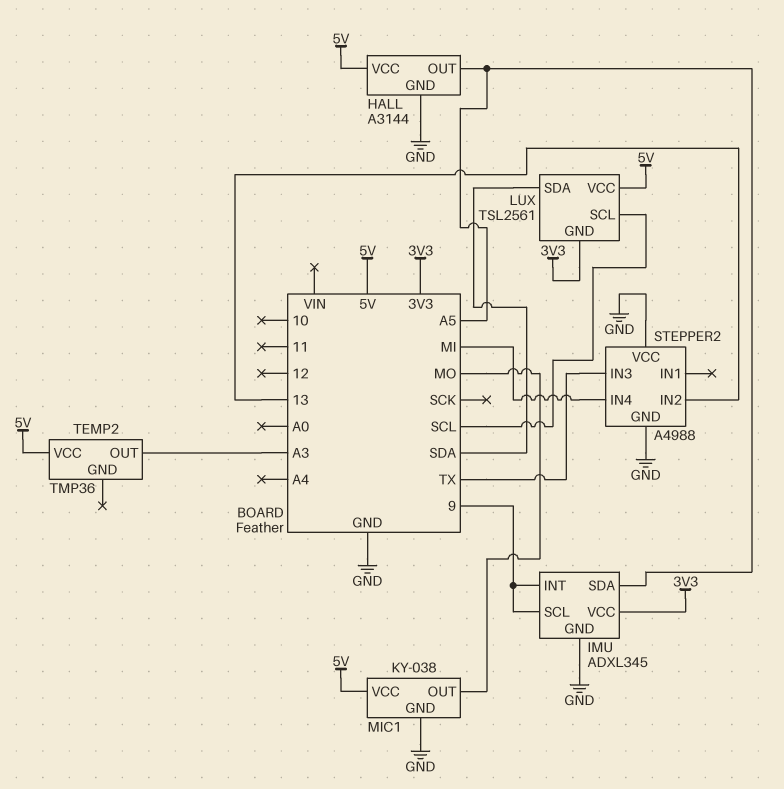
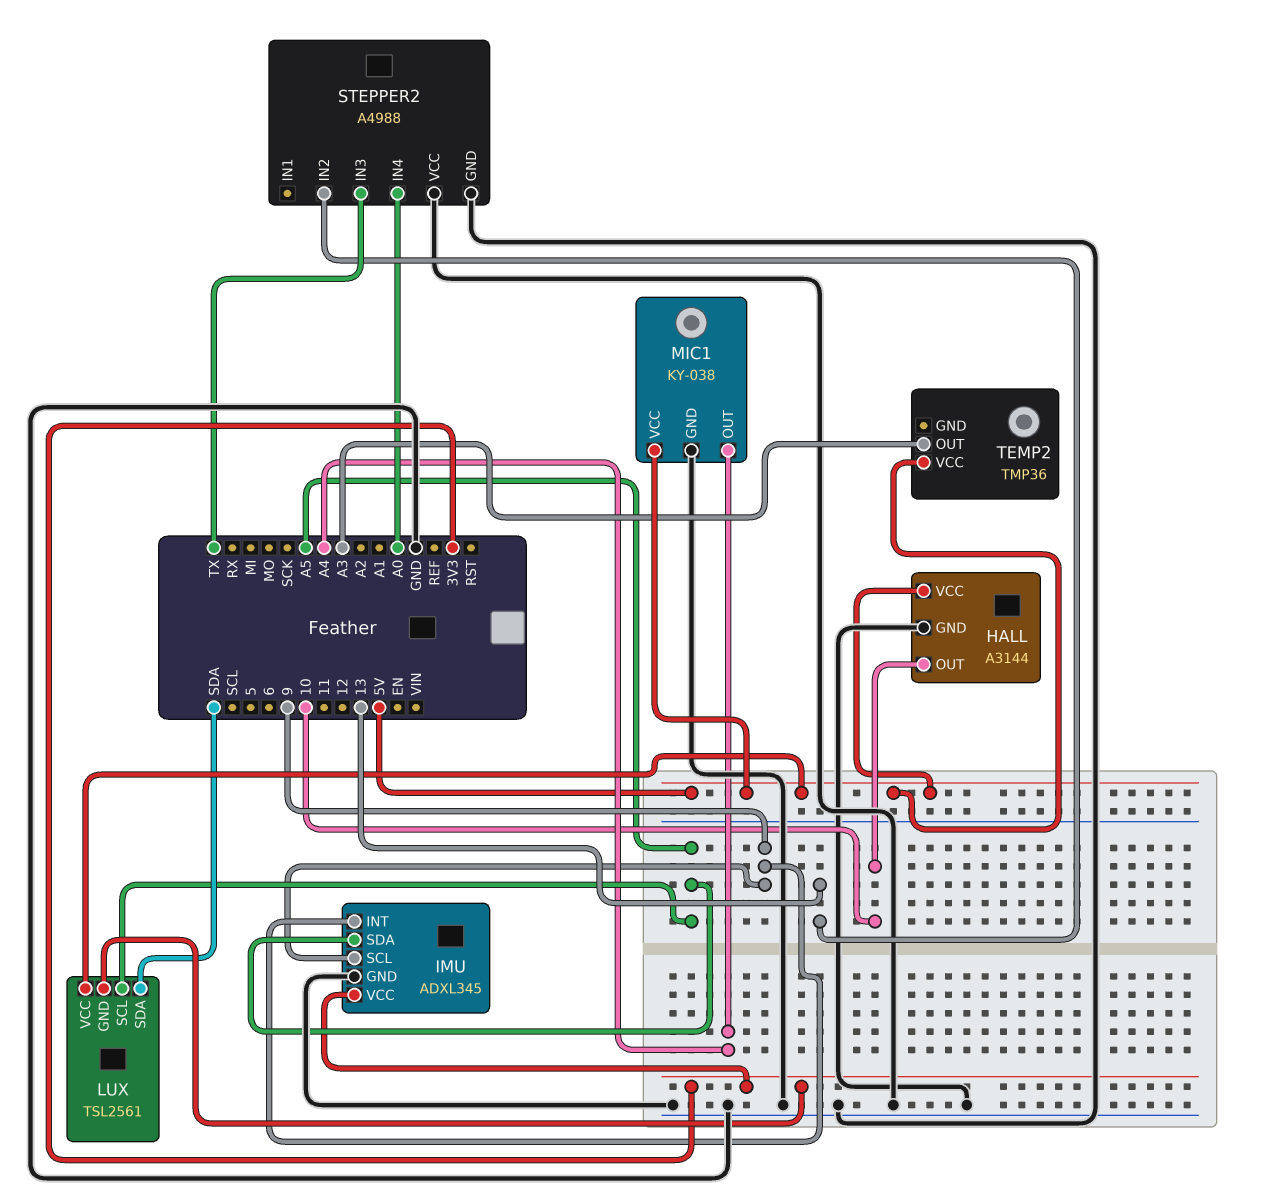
HALL pin OUT: A5 -> 10
LUX pin SCL: SCL -> A5
MIC1 pin OUT: MO -> A4
STEPPER2 pin IN4: MI -> A0

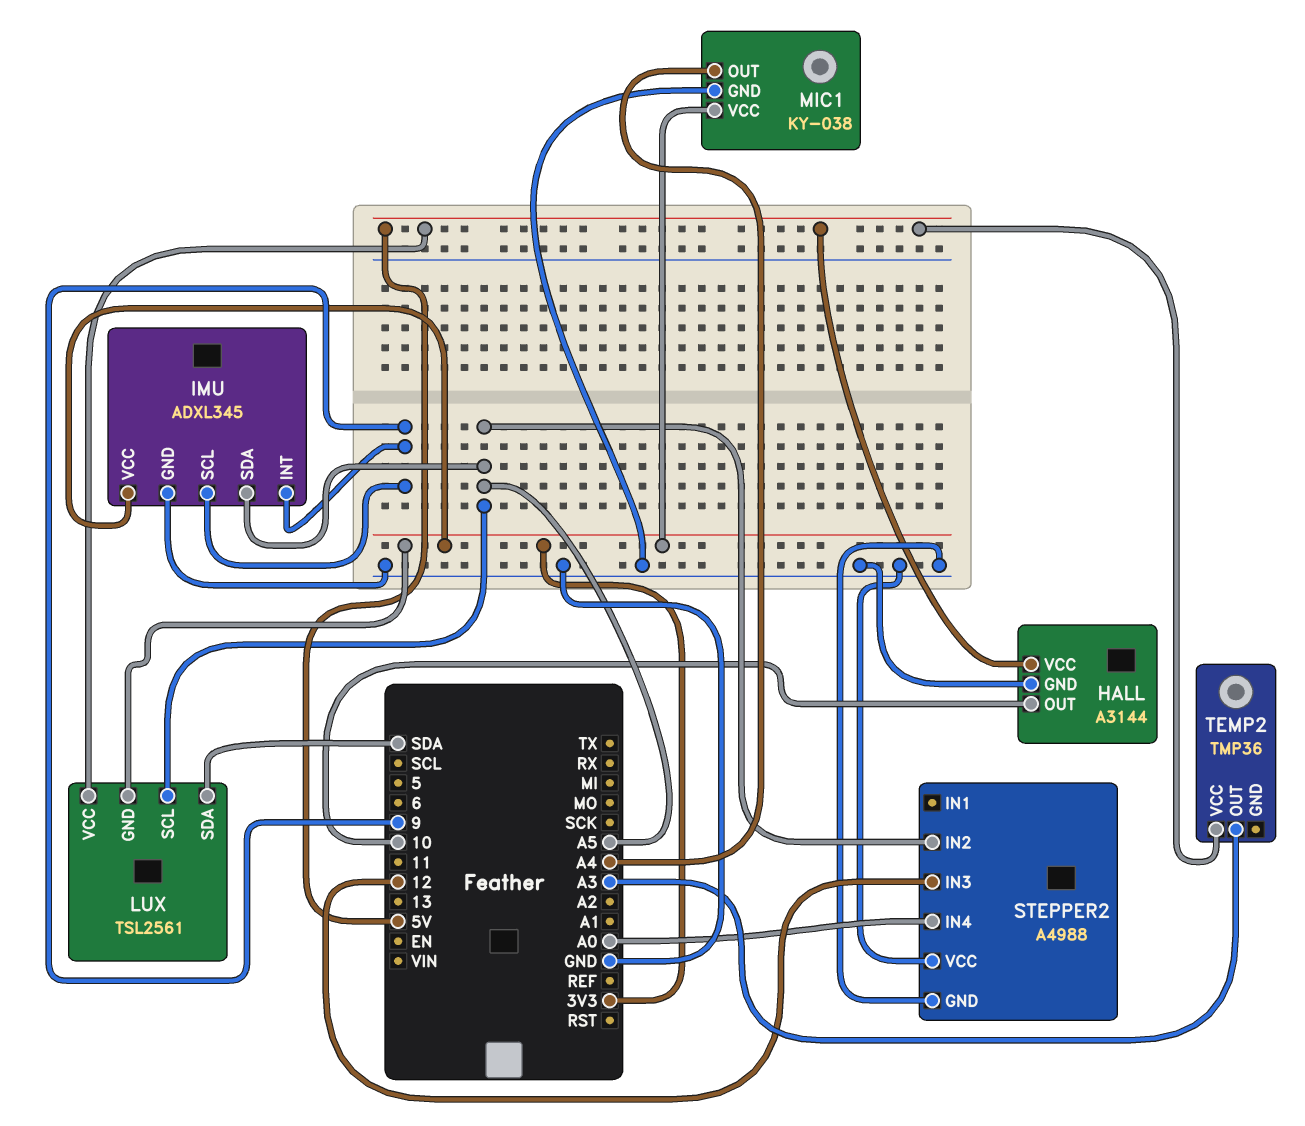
MIC1 pin VCC: 5V -> 3V3
STEPPER2 pin IN2: 13 -> A5
STEPPER2 pin IN3: TX -> 12

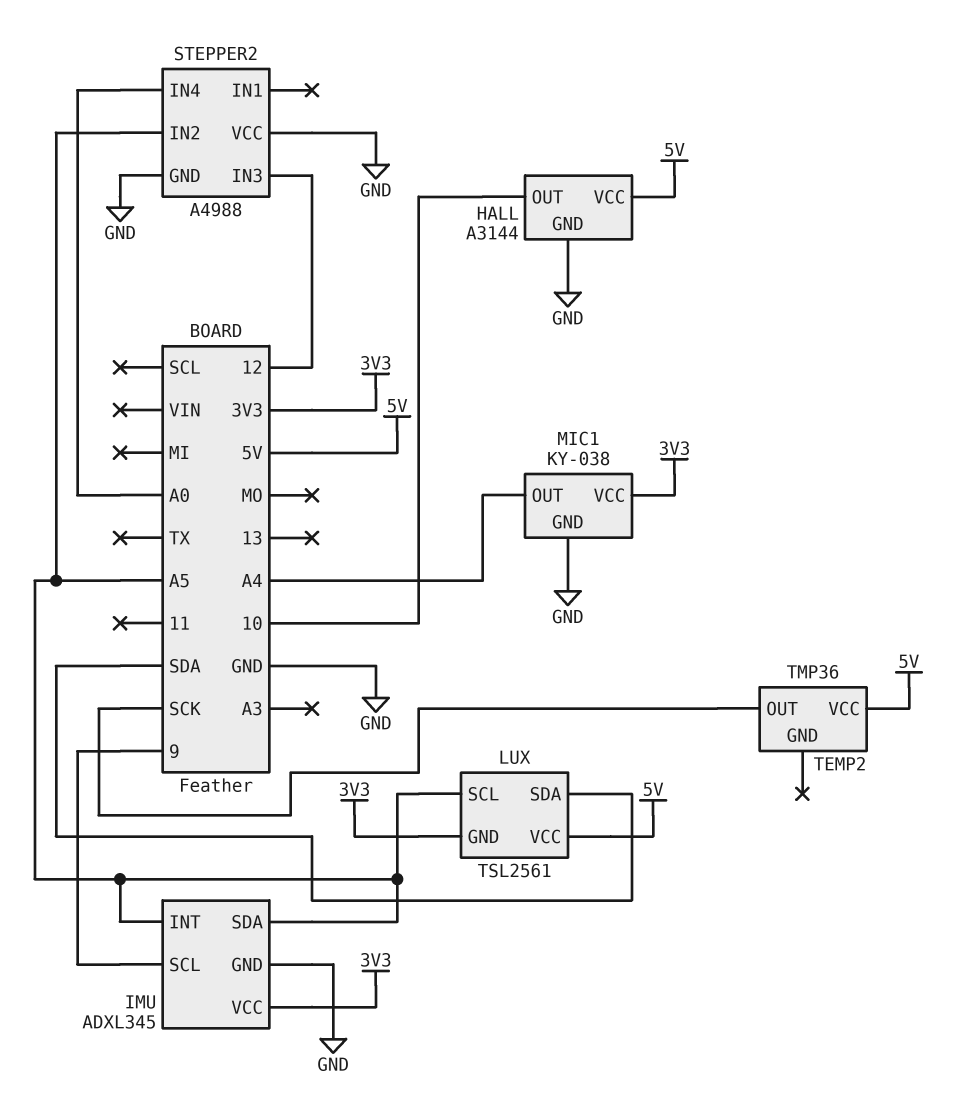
IMU pin INT: 9 -> A5
TEMP2 pin OUT: A3 -> SCK

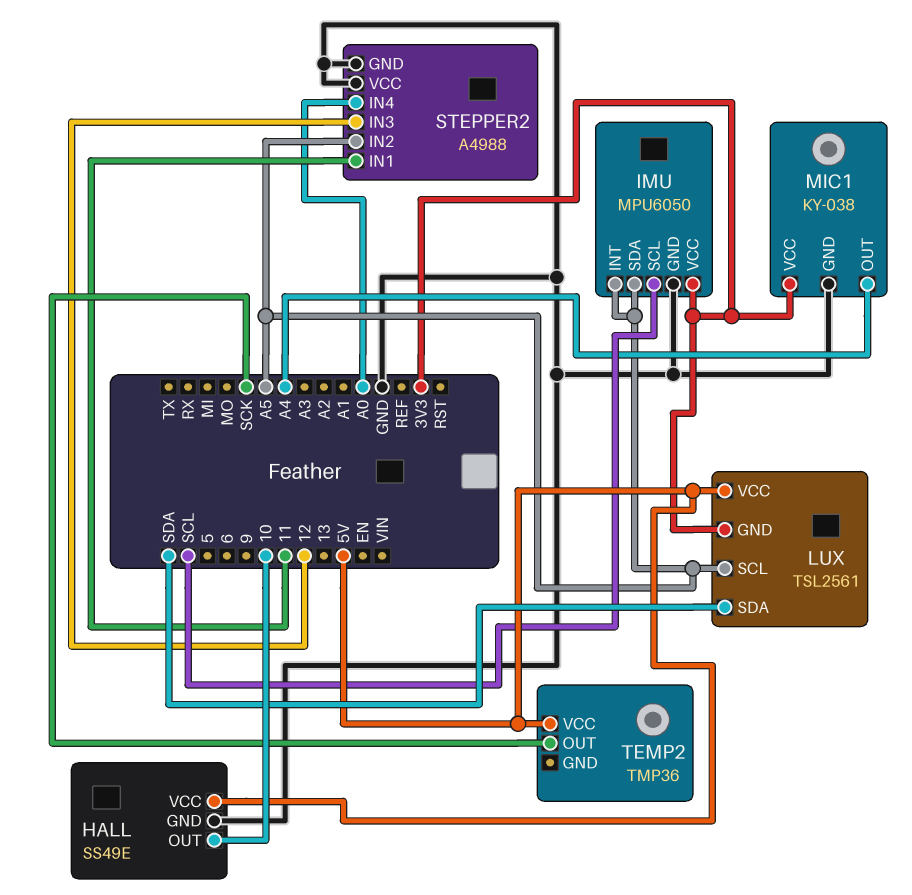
HALL: A3144 -> SS49E
IMU: ADXL345 -> MPU6050
IMU pin SCL: 9 -> SCL
STEPPER2 pin IN1: none -> 11

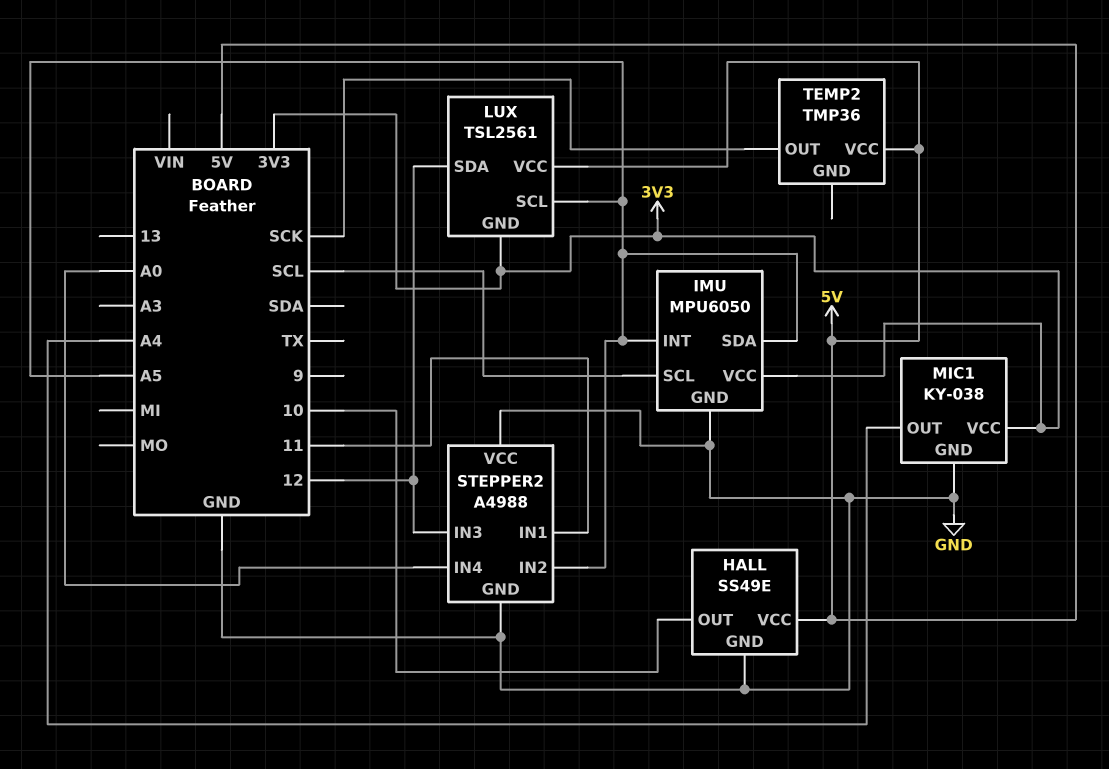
LUX pin SDA: SDA -> 12

